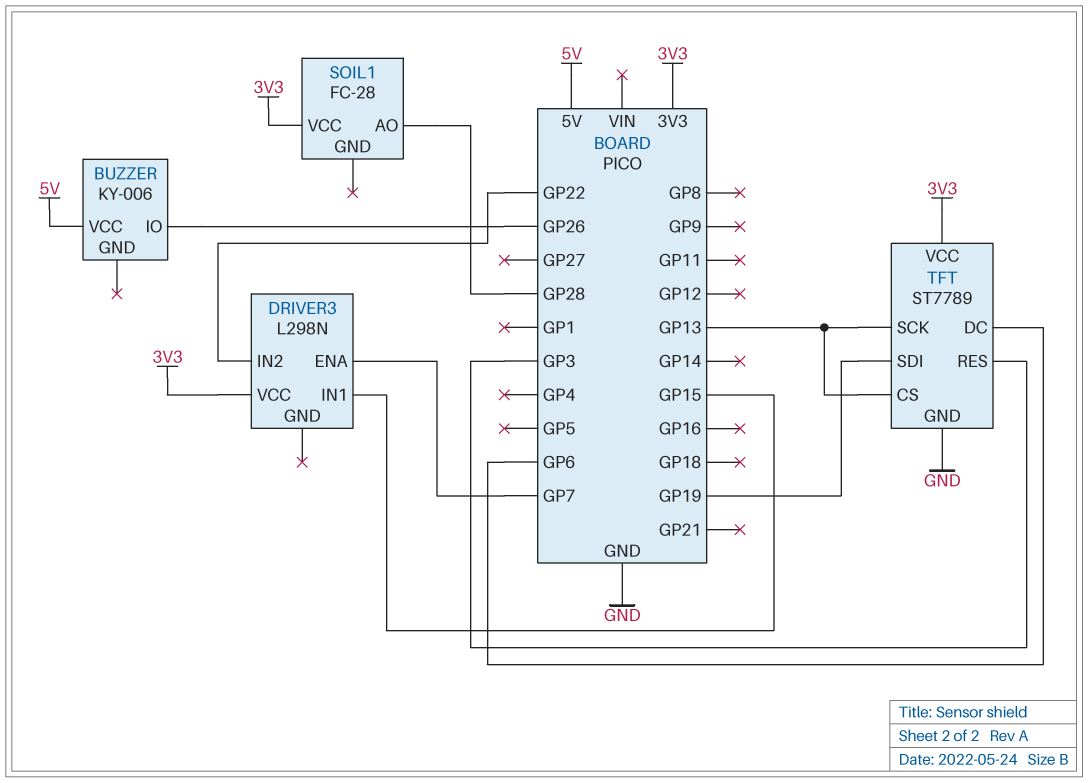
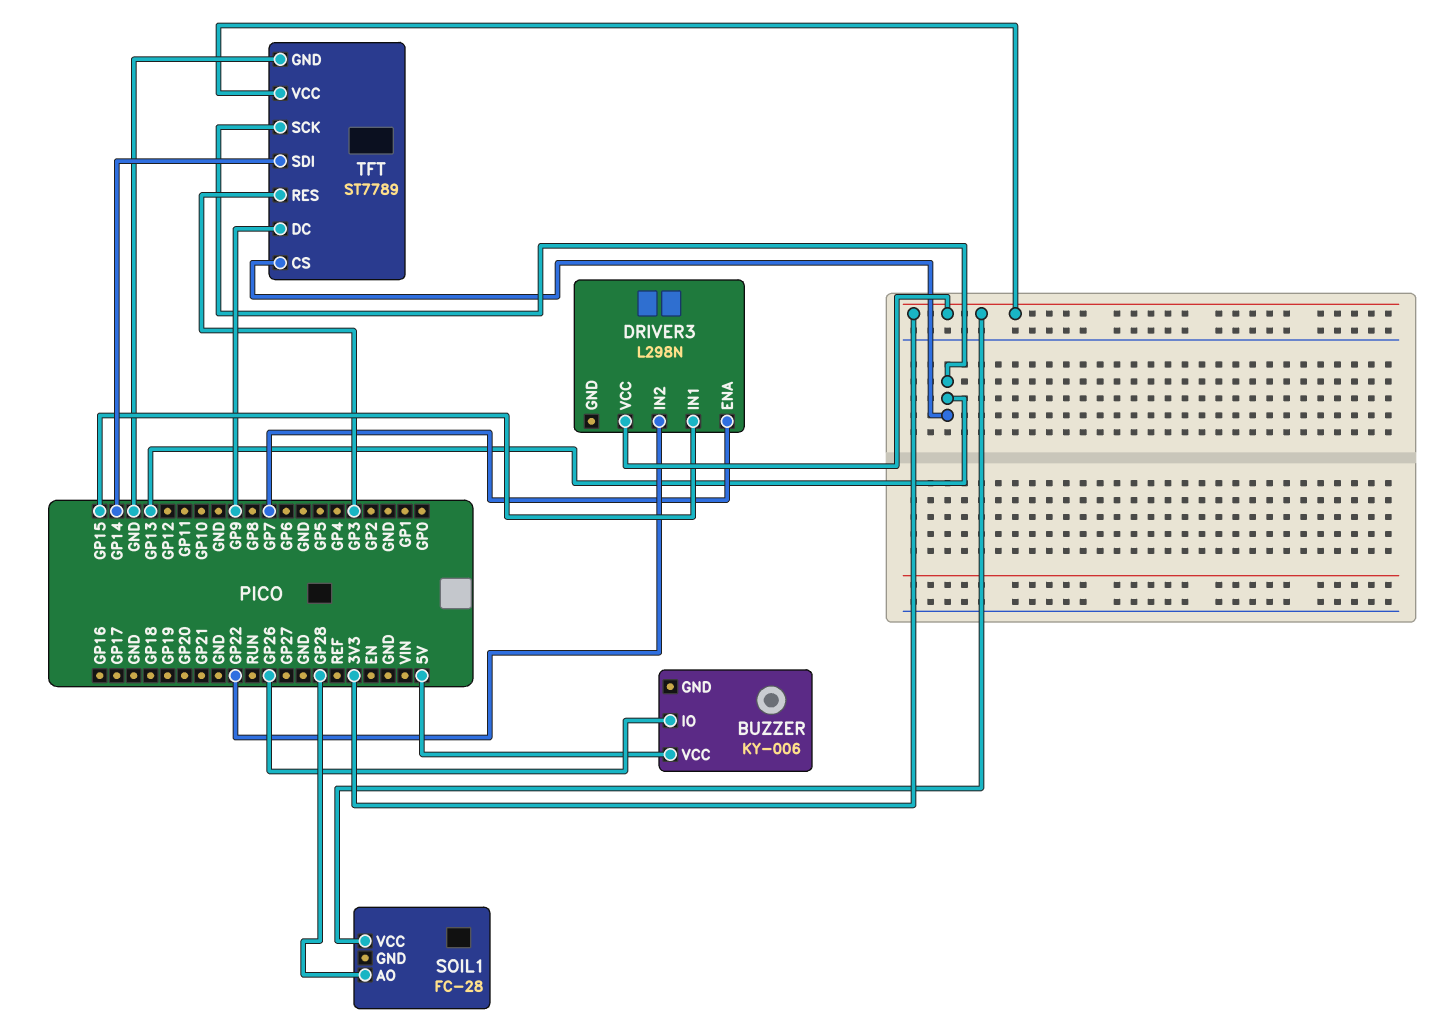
TFT pin DC: GP6 -> GP9
TFT pin SDI: GP19 -> GP14

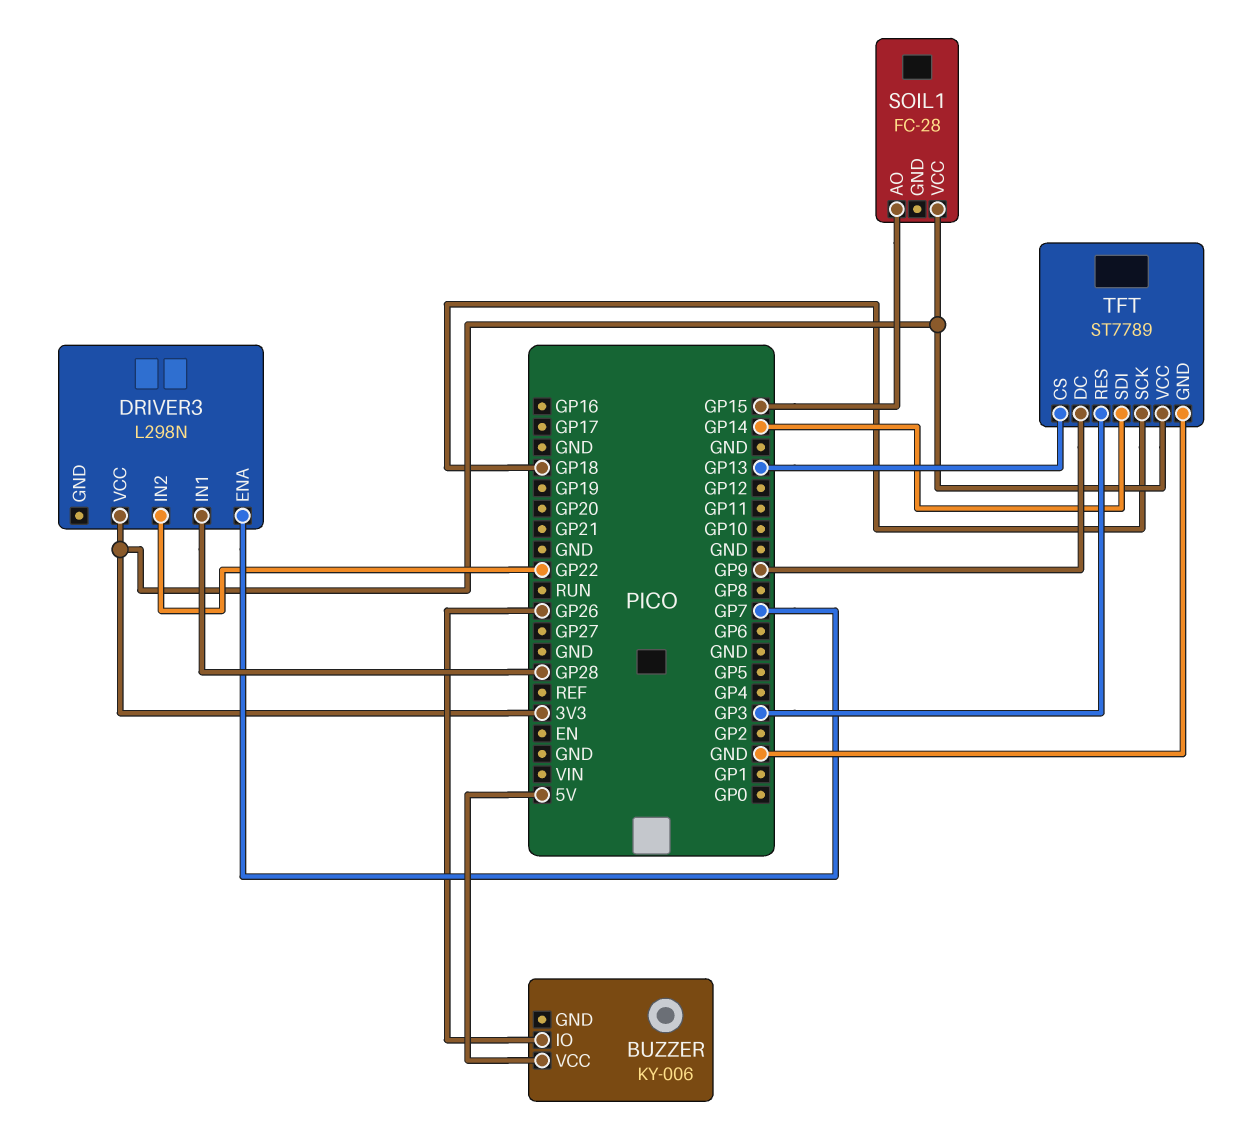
DRIVER3 pin IN1: GP15 -> GP28
SOIL1 pin AO: GP28 -> GP15
TFT pin SCK: GP13 -> GP18

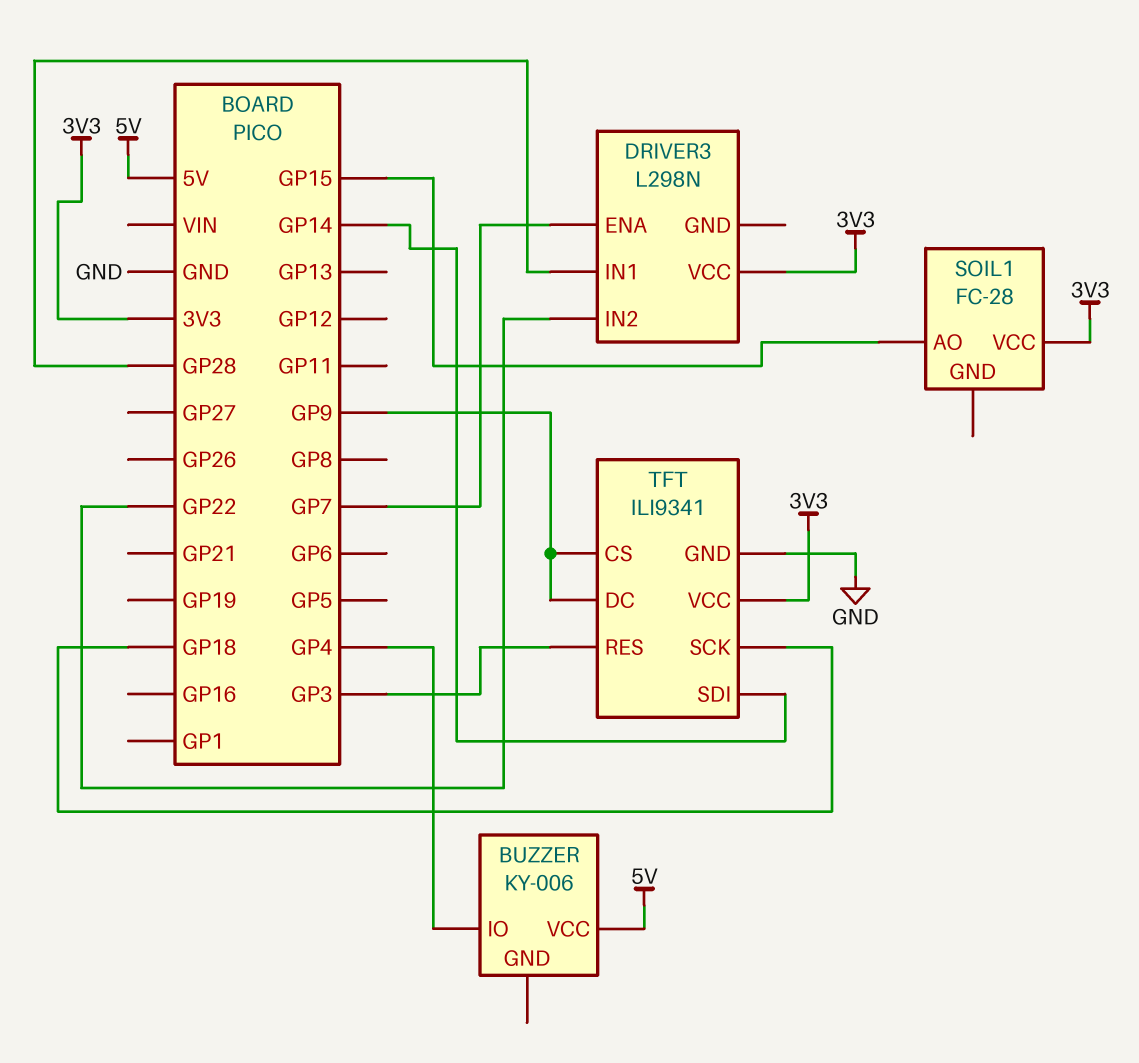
BUZZER pin IO: GP26 -> GP4
TFT: ST7789 -> ILI9341
TFT pin CS: GP13 -> GP9

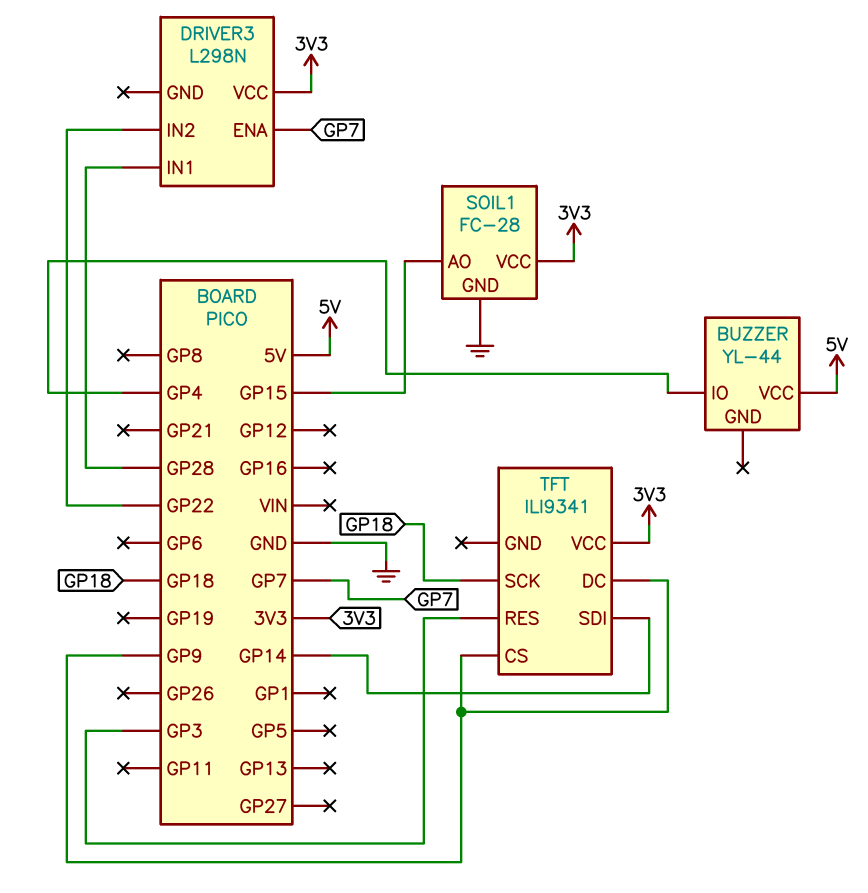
BUZZER: KY-006 -> YL-44
SOIL1 pin GND: none -> GND
TFT pin GND: GND -> none

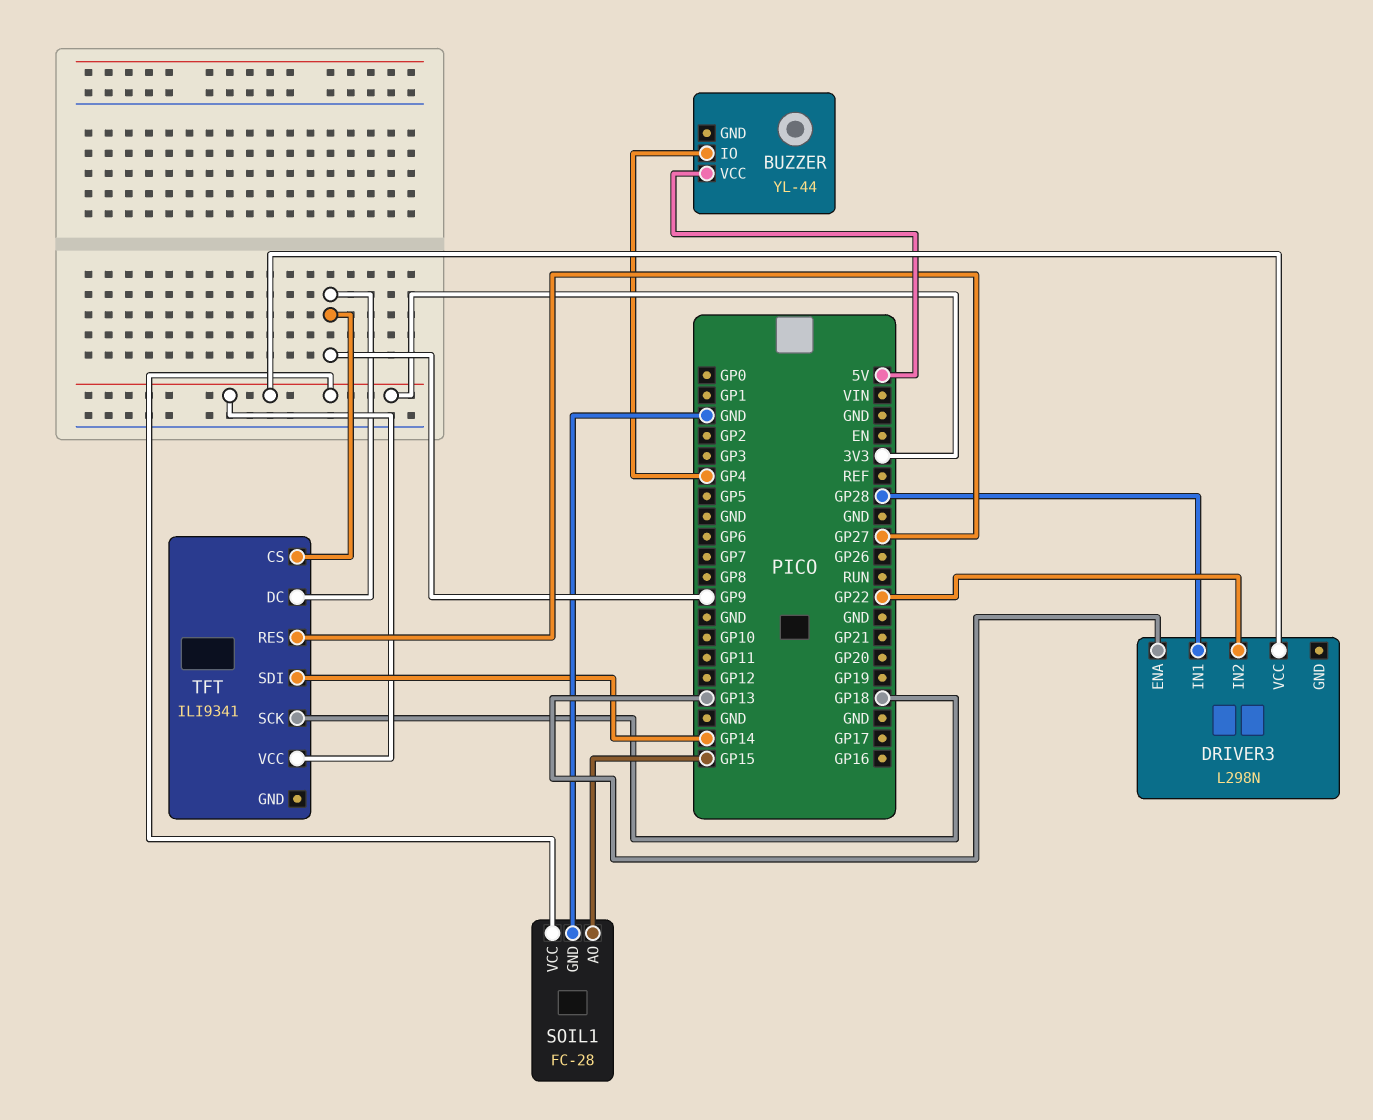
DRIVER3 pin ENA: GP7 -> GP13
TFT pin RES: GP3 -> GP27

